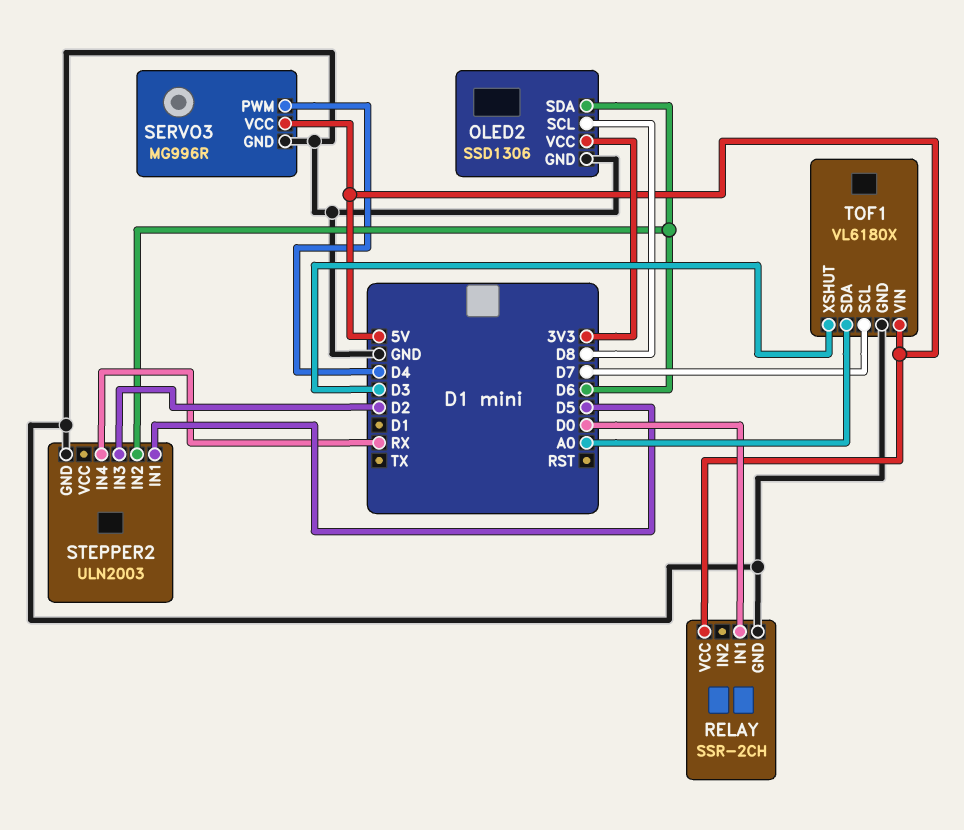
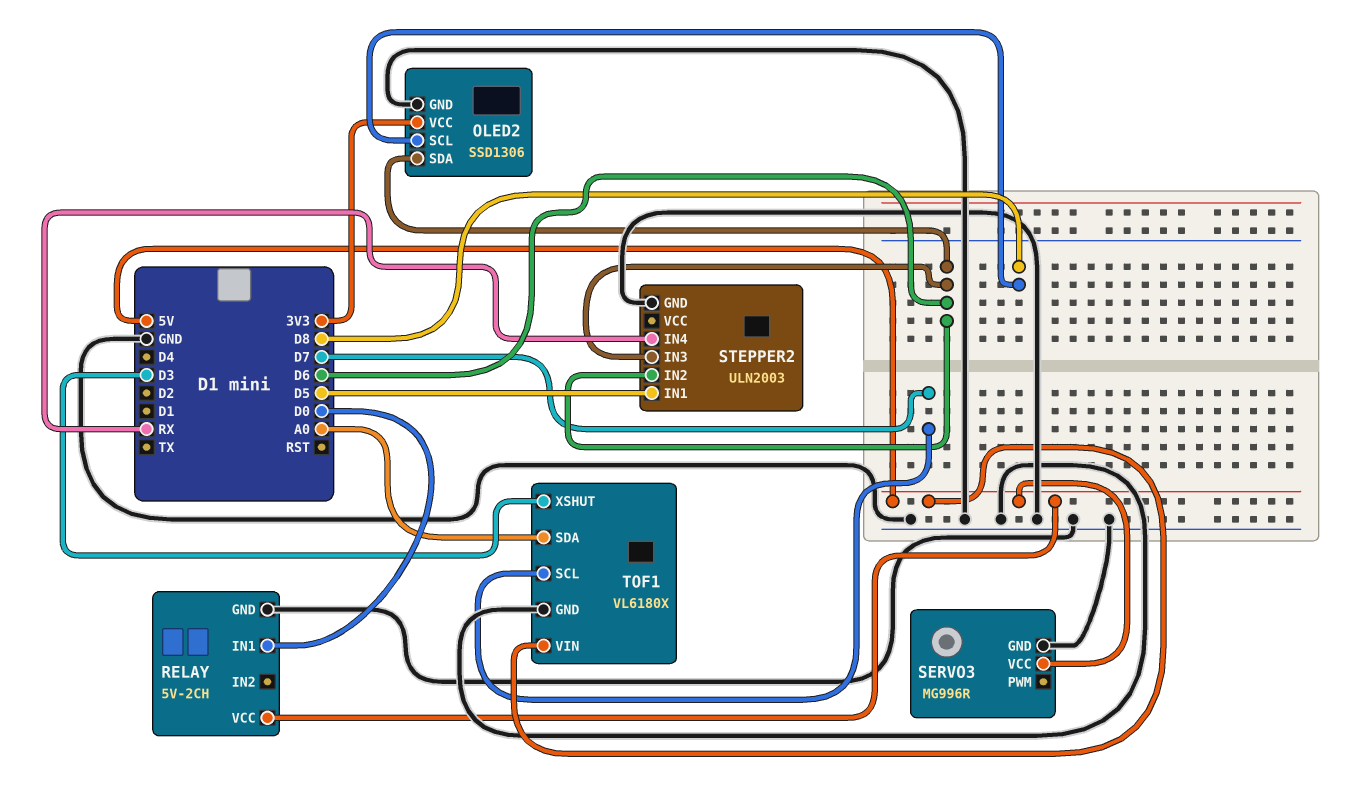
RELAY: SSR-2CH -> 5V-2CH
SERVO3 pin PWM: D4 -> none
STEPPER2 pin IN3: D2 -> D6

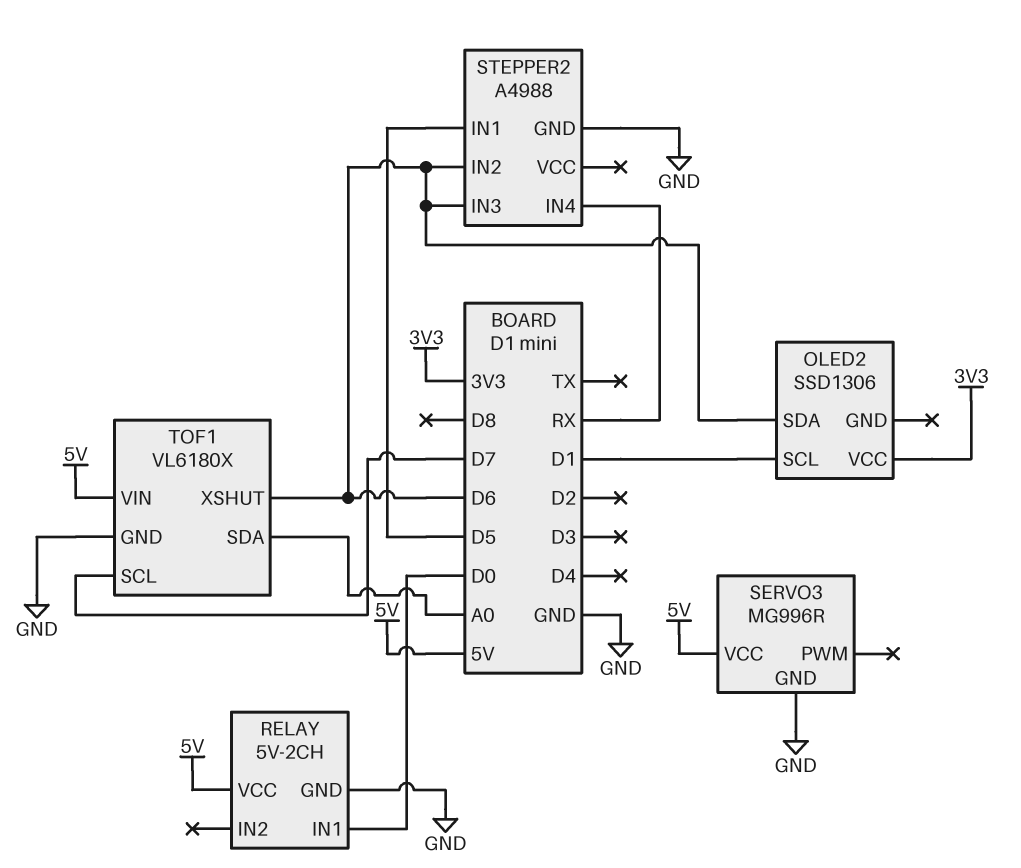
OLED2 pin GND: GND -> none
OLED2 pin SCL: D8 -> D1
STEPPER2: ULN2003 -> A4988
TOF1 pin XSHUT: D3 -> D6

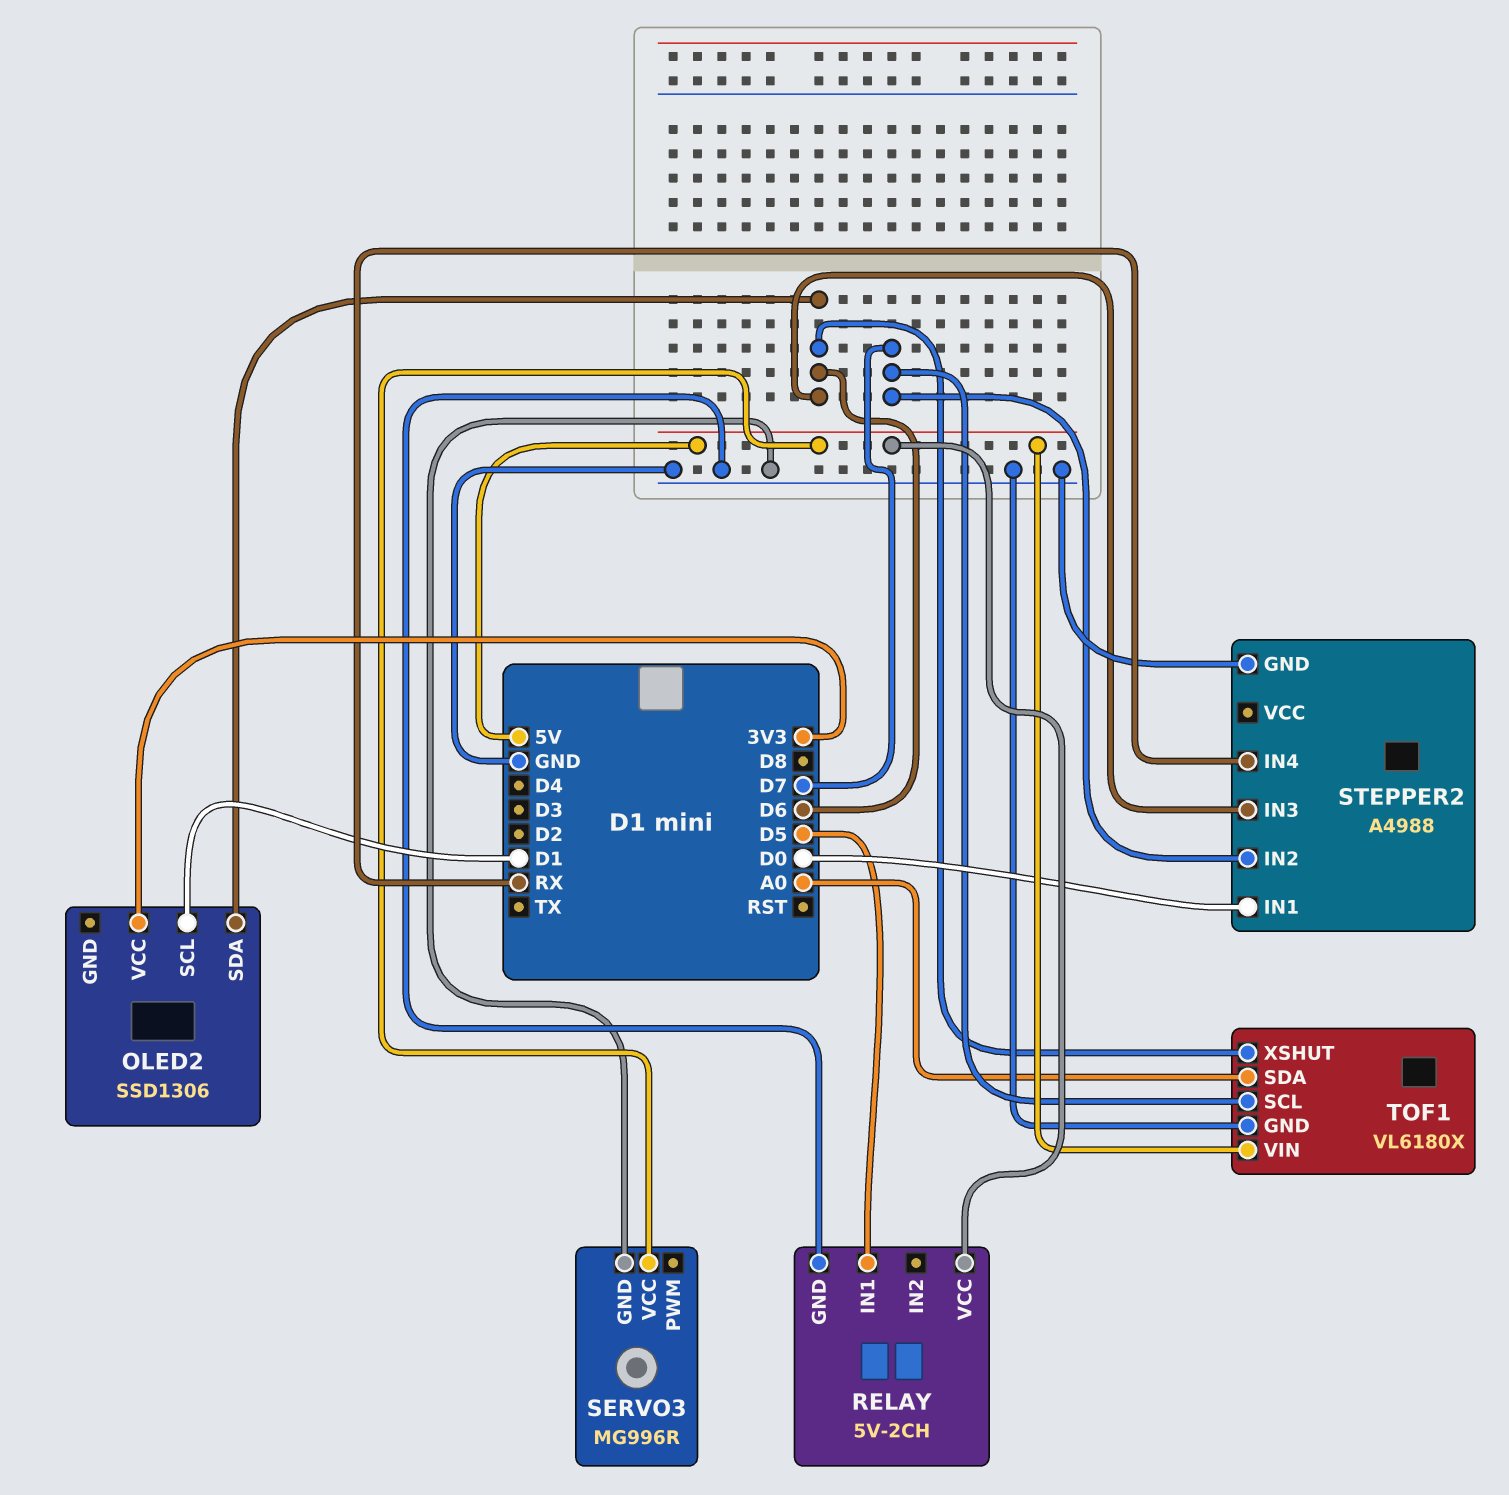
RELAY pin IN1: D0 -> D5
STEPPER2 pin IN1: D5 -> D0
STEPPER2 pin IN2: D6 -> D7

